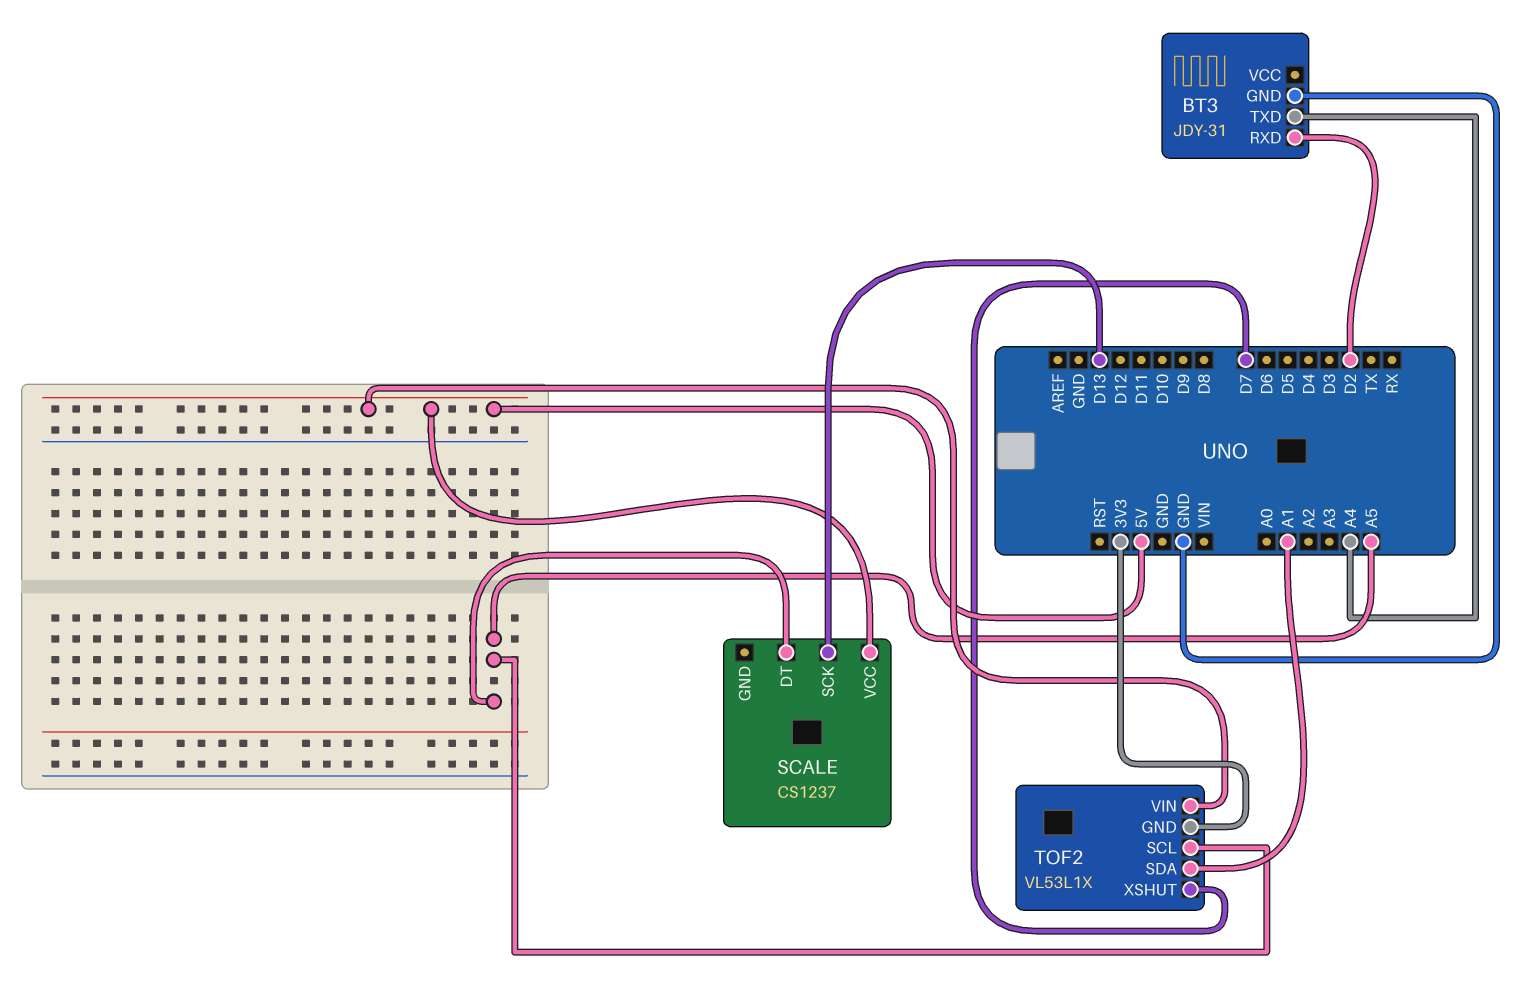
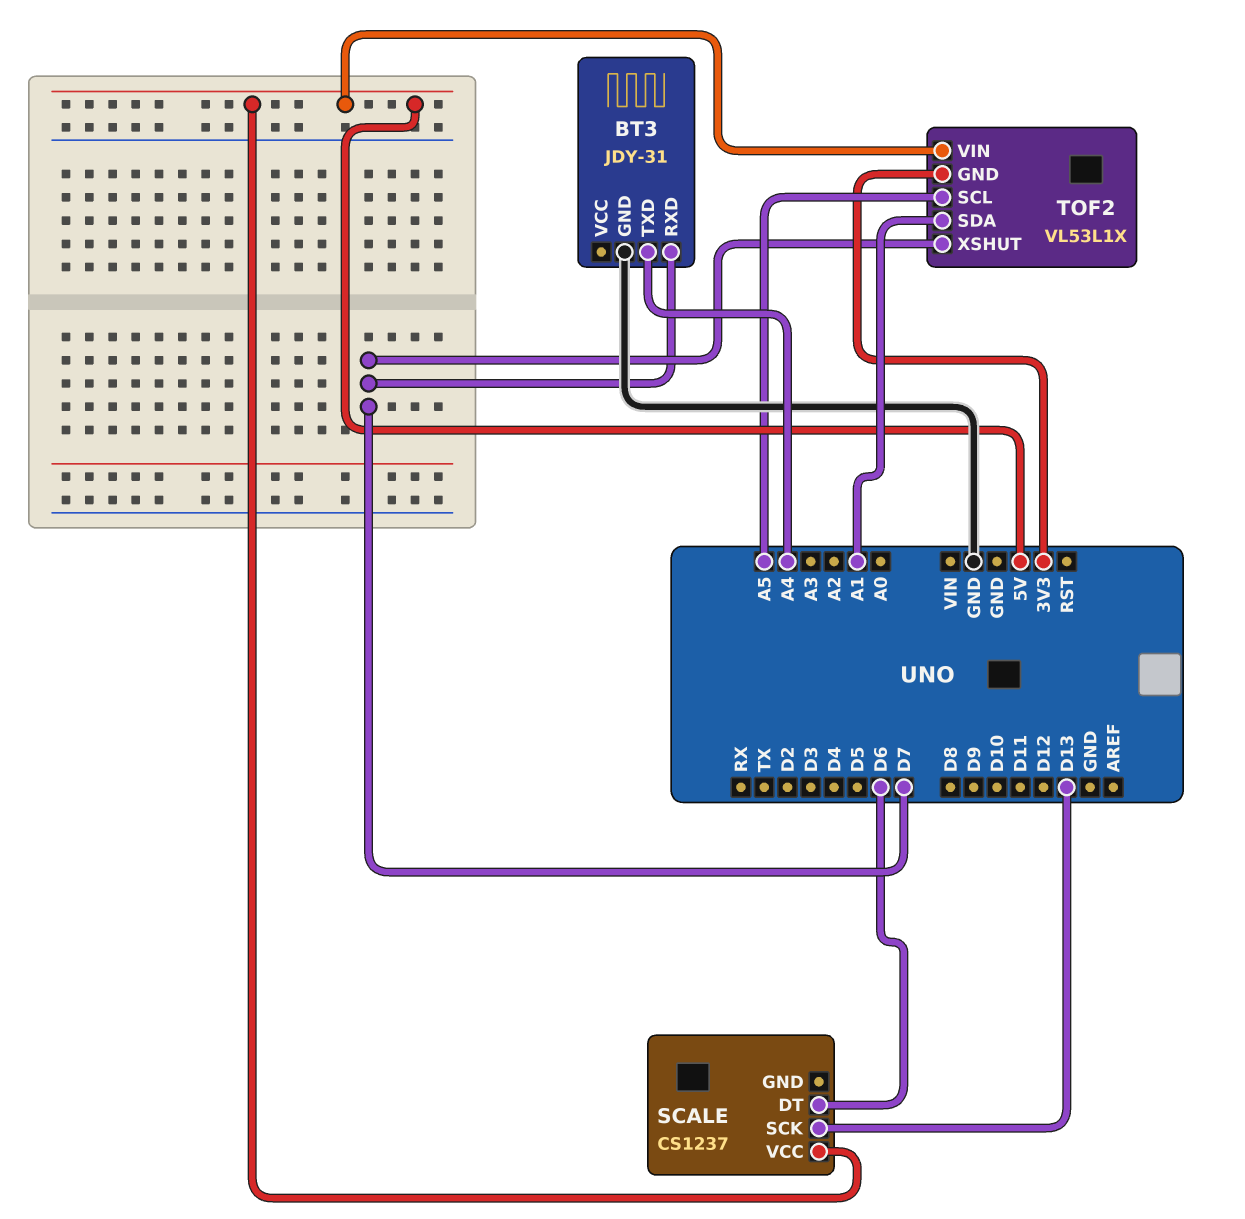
BT3 pin RXD: D2 -> D7
SCALE pin DT: A5 -> D6

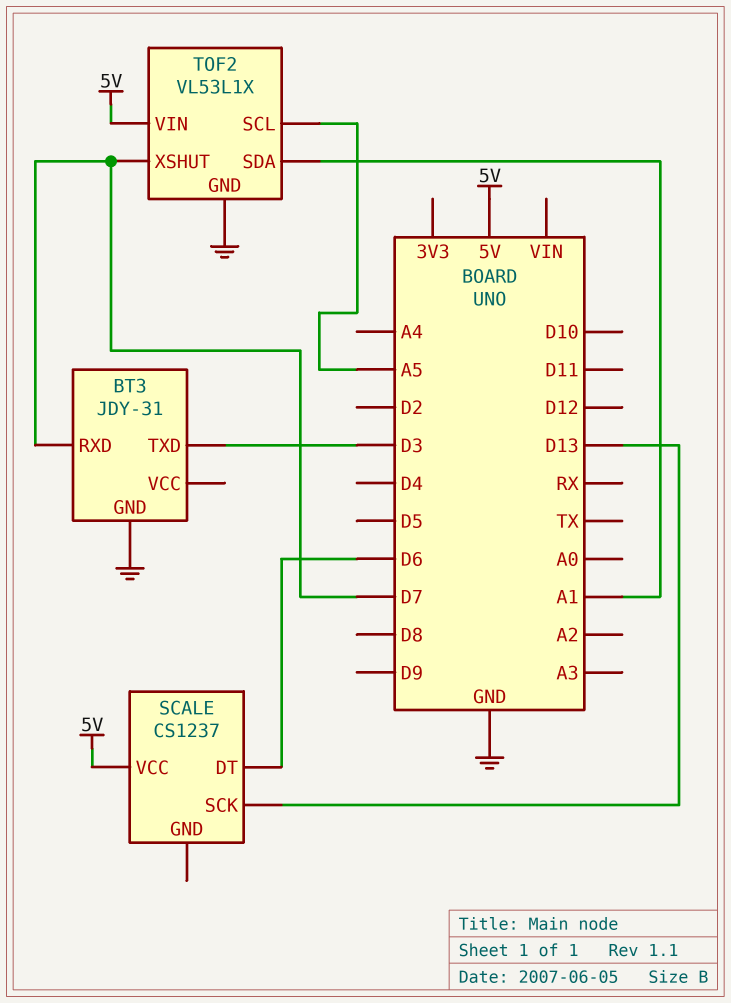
BT3 pin TXD: A4 -> D3
TOF2 pin GND: 3V3 -> GND

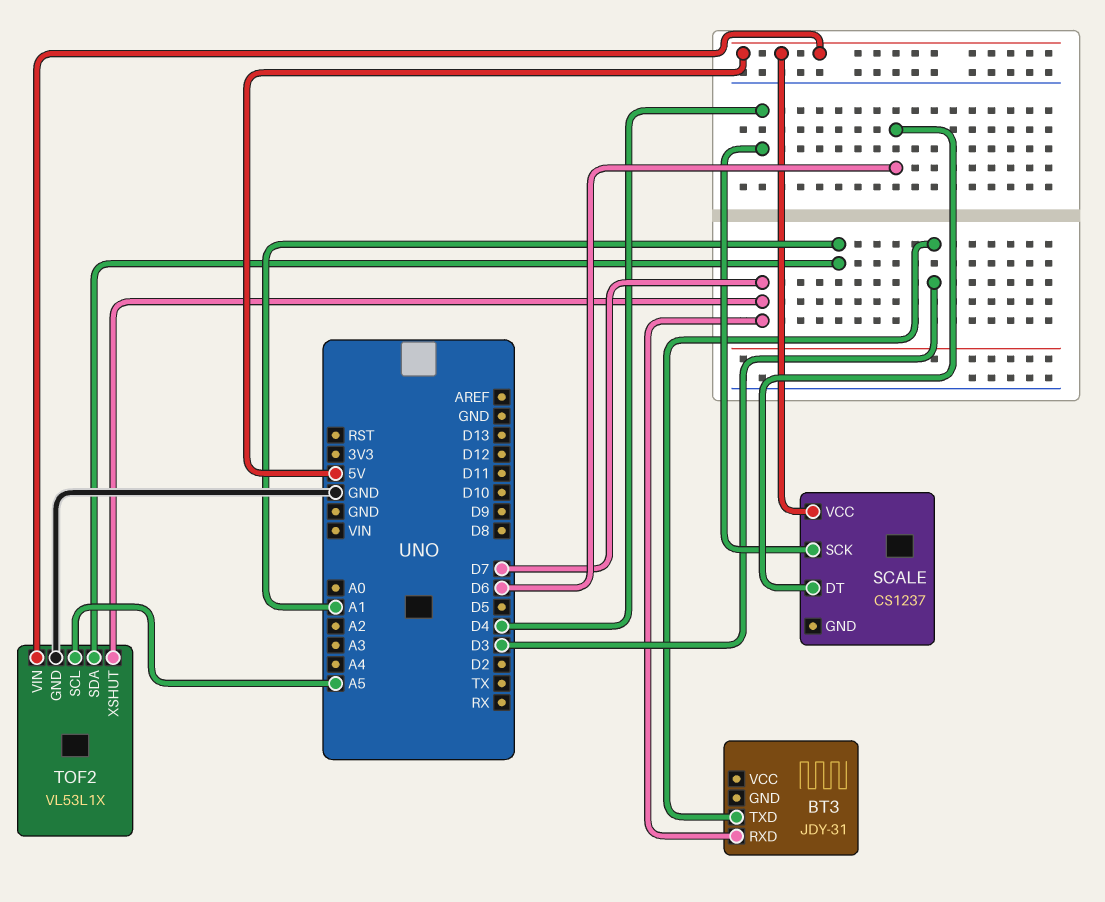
BT3 pin GND: GND -> none
SCALE pin SCK: D13 -> D4

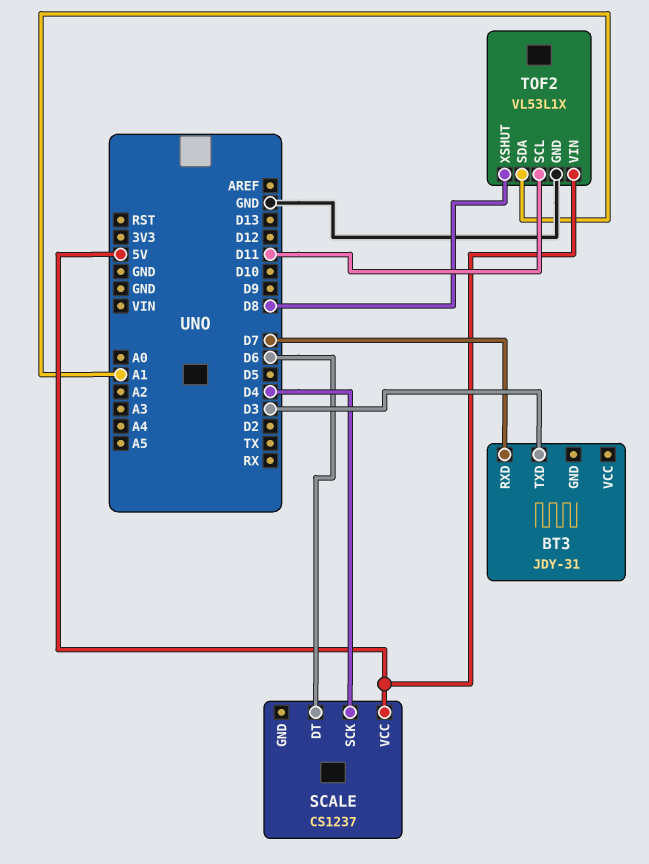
TOF2 pin SCL: A5 -> D11
TOF2 pin XSHUT: D7 -> D8

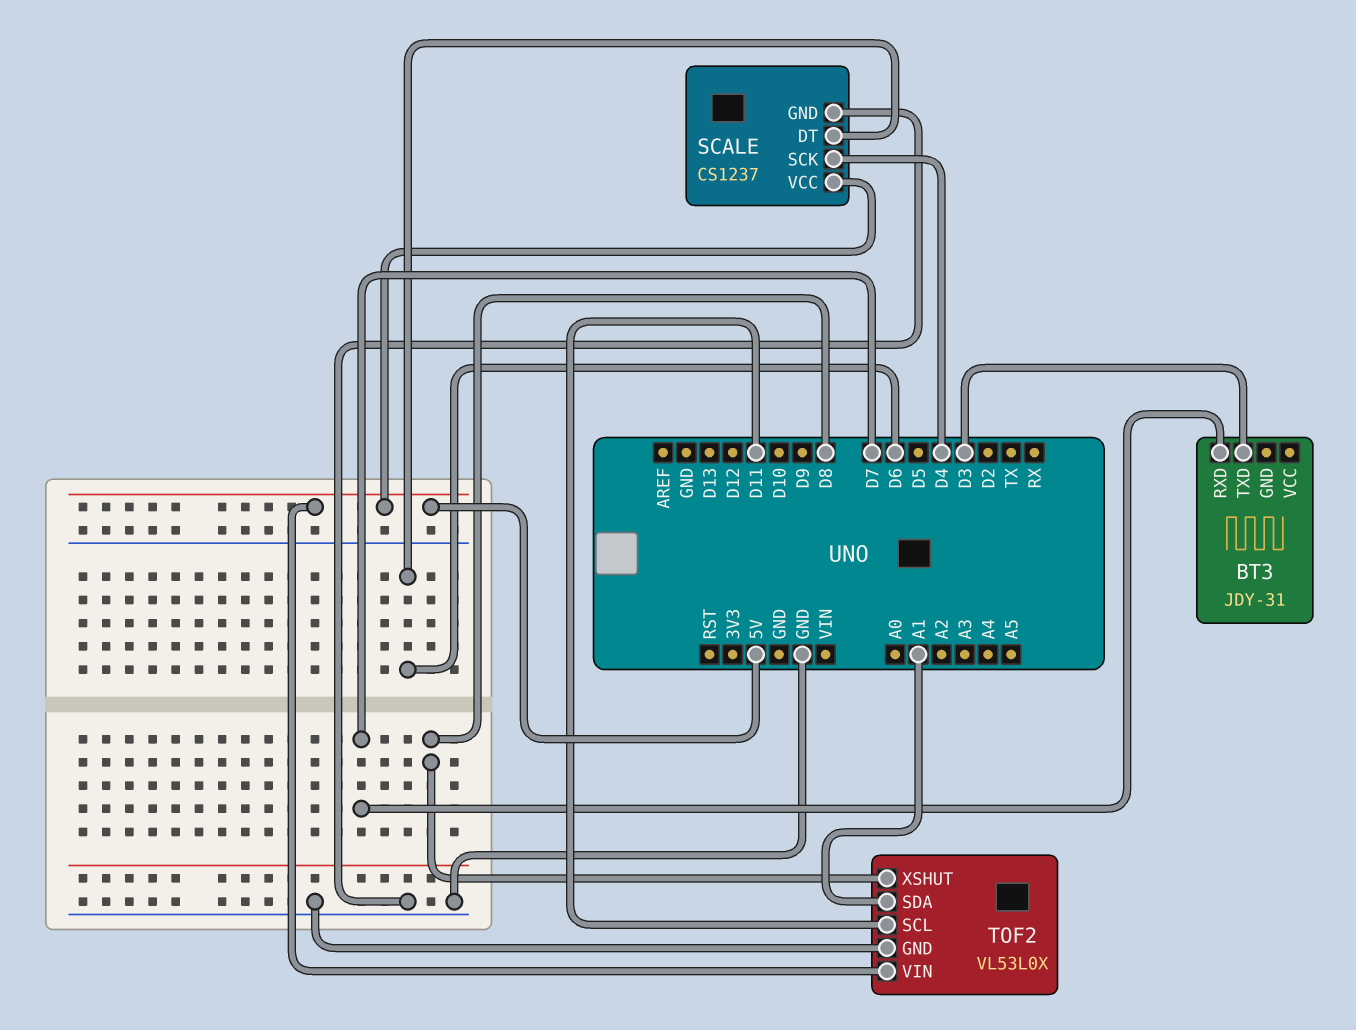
SCALE pin GND: none -> GND
TOF2: VL53L1X -> VL53L0X

